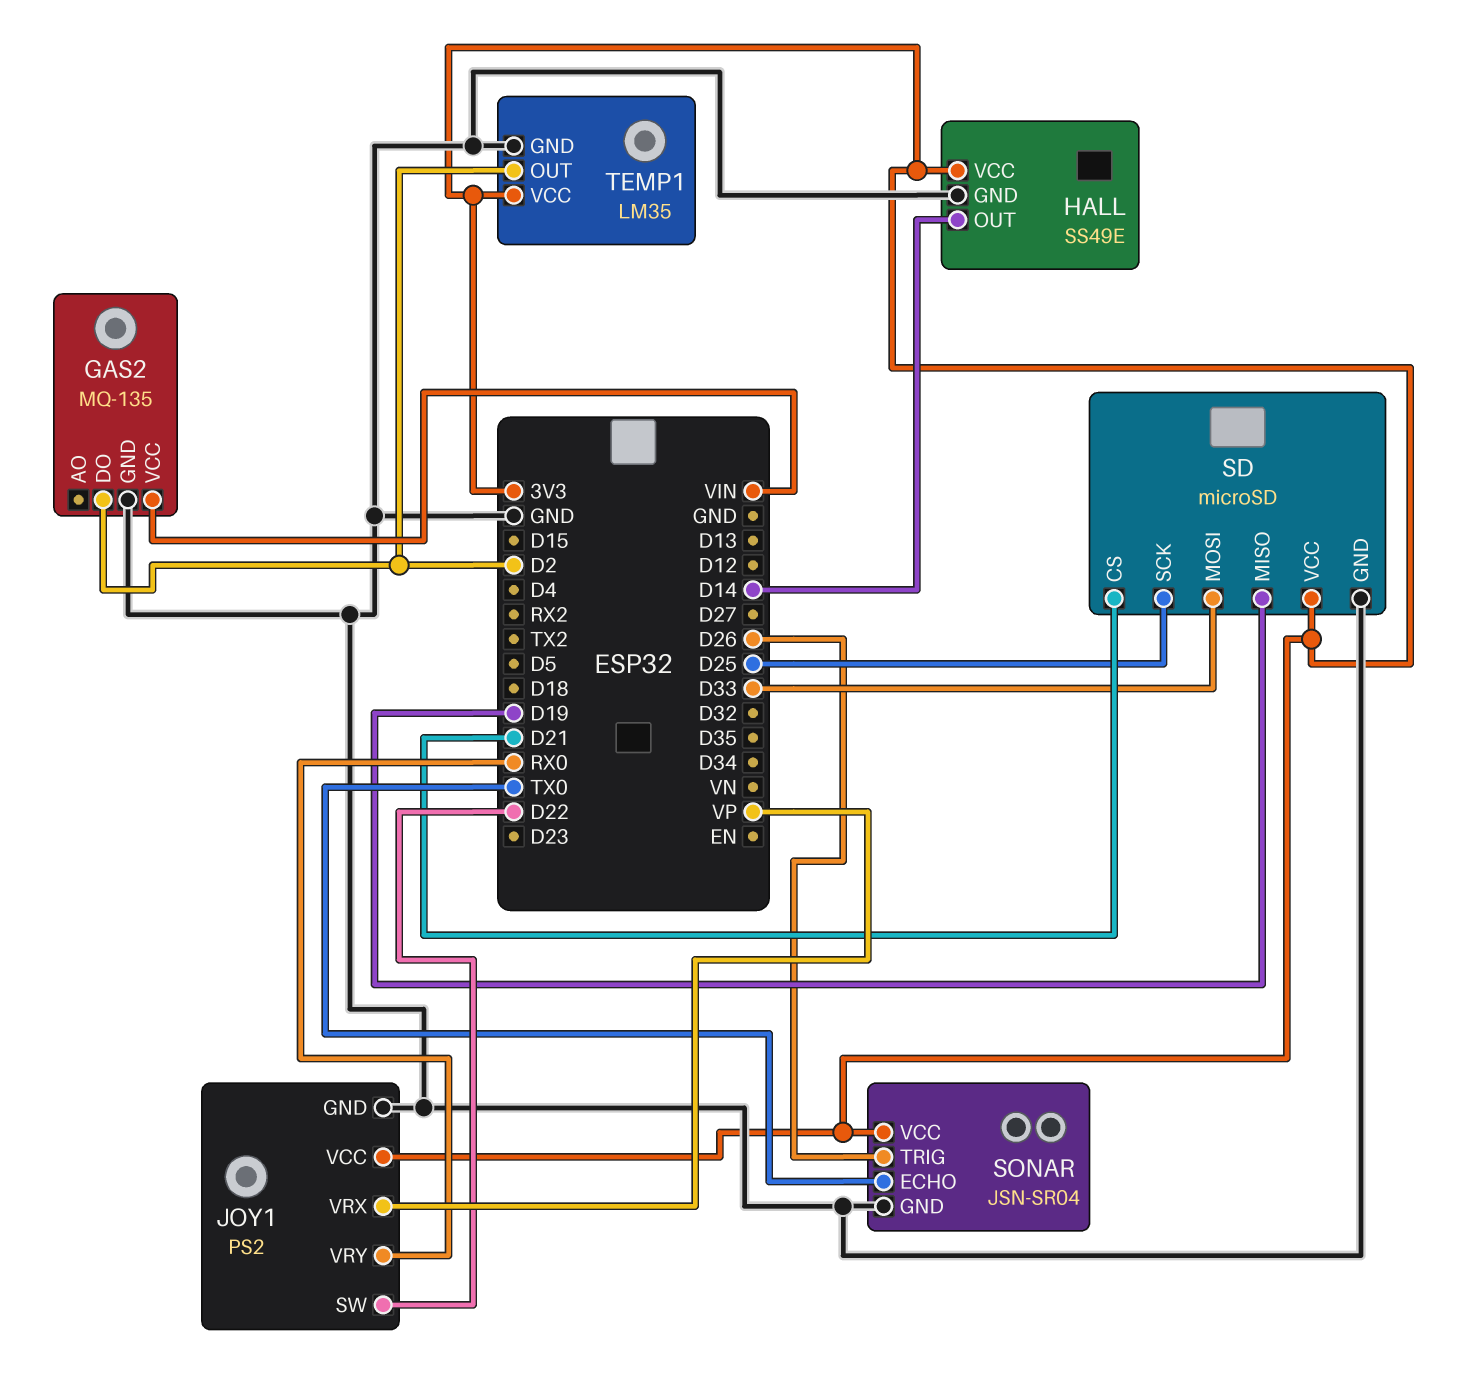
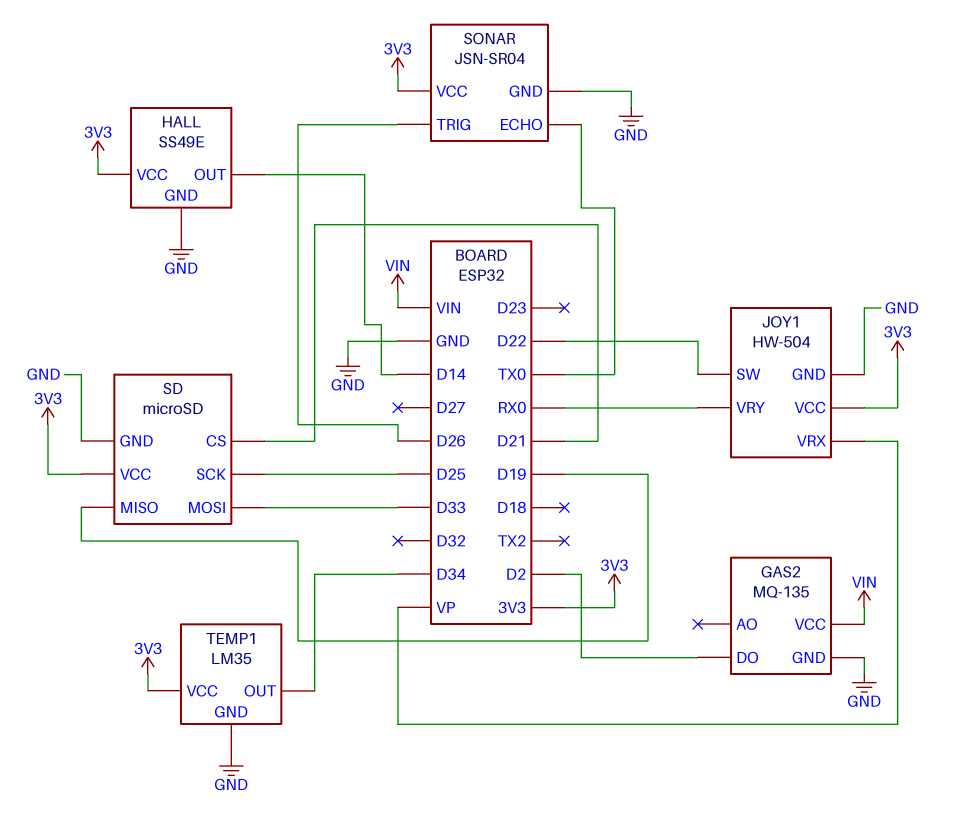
JOY1: PS2 -> HW-504
TEMP1 pin OUT: D2 -> D34

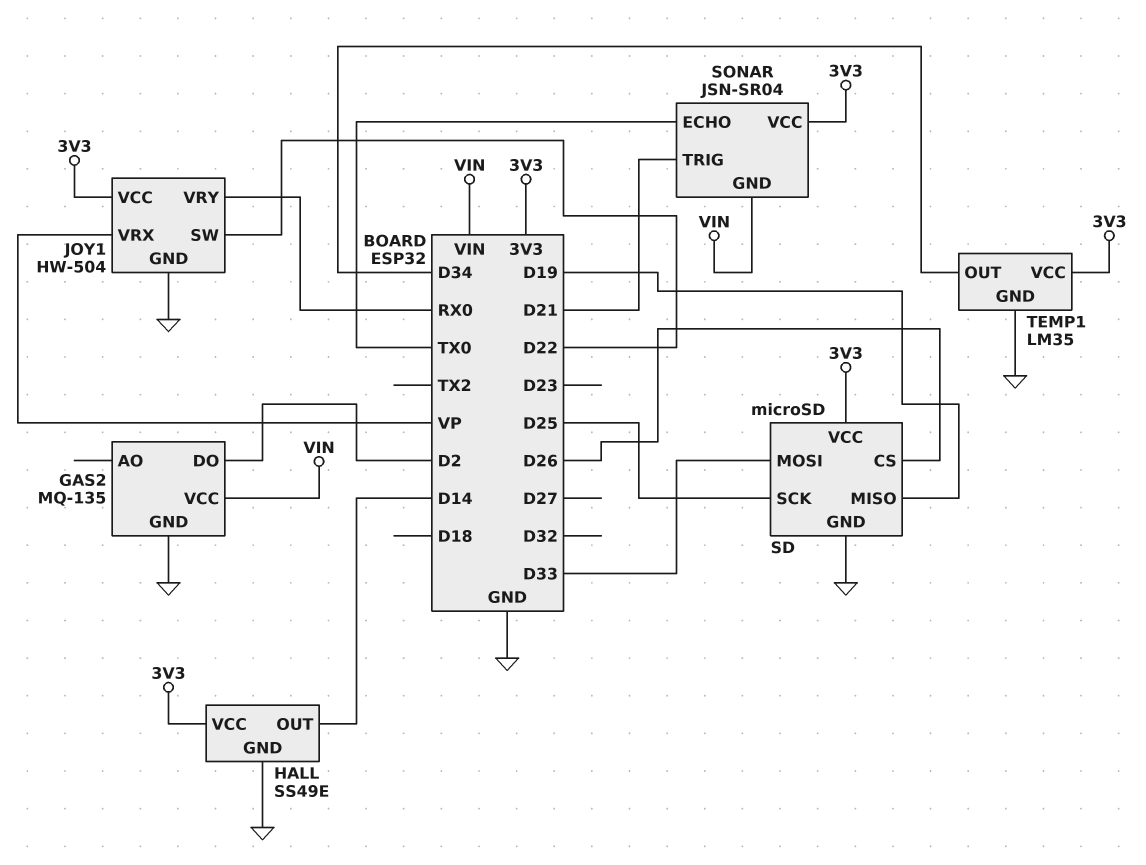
SD pin CS: D21 -> D26
SONAR pin GND: GND -> VIN
SONAR pin TRIG: D26 -> D21

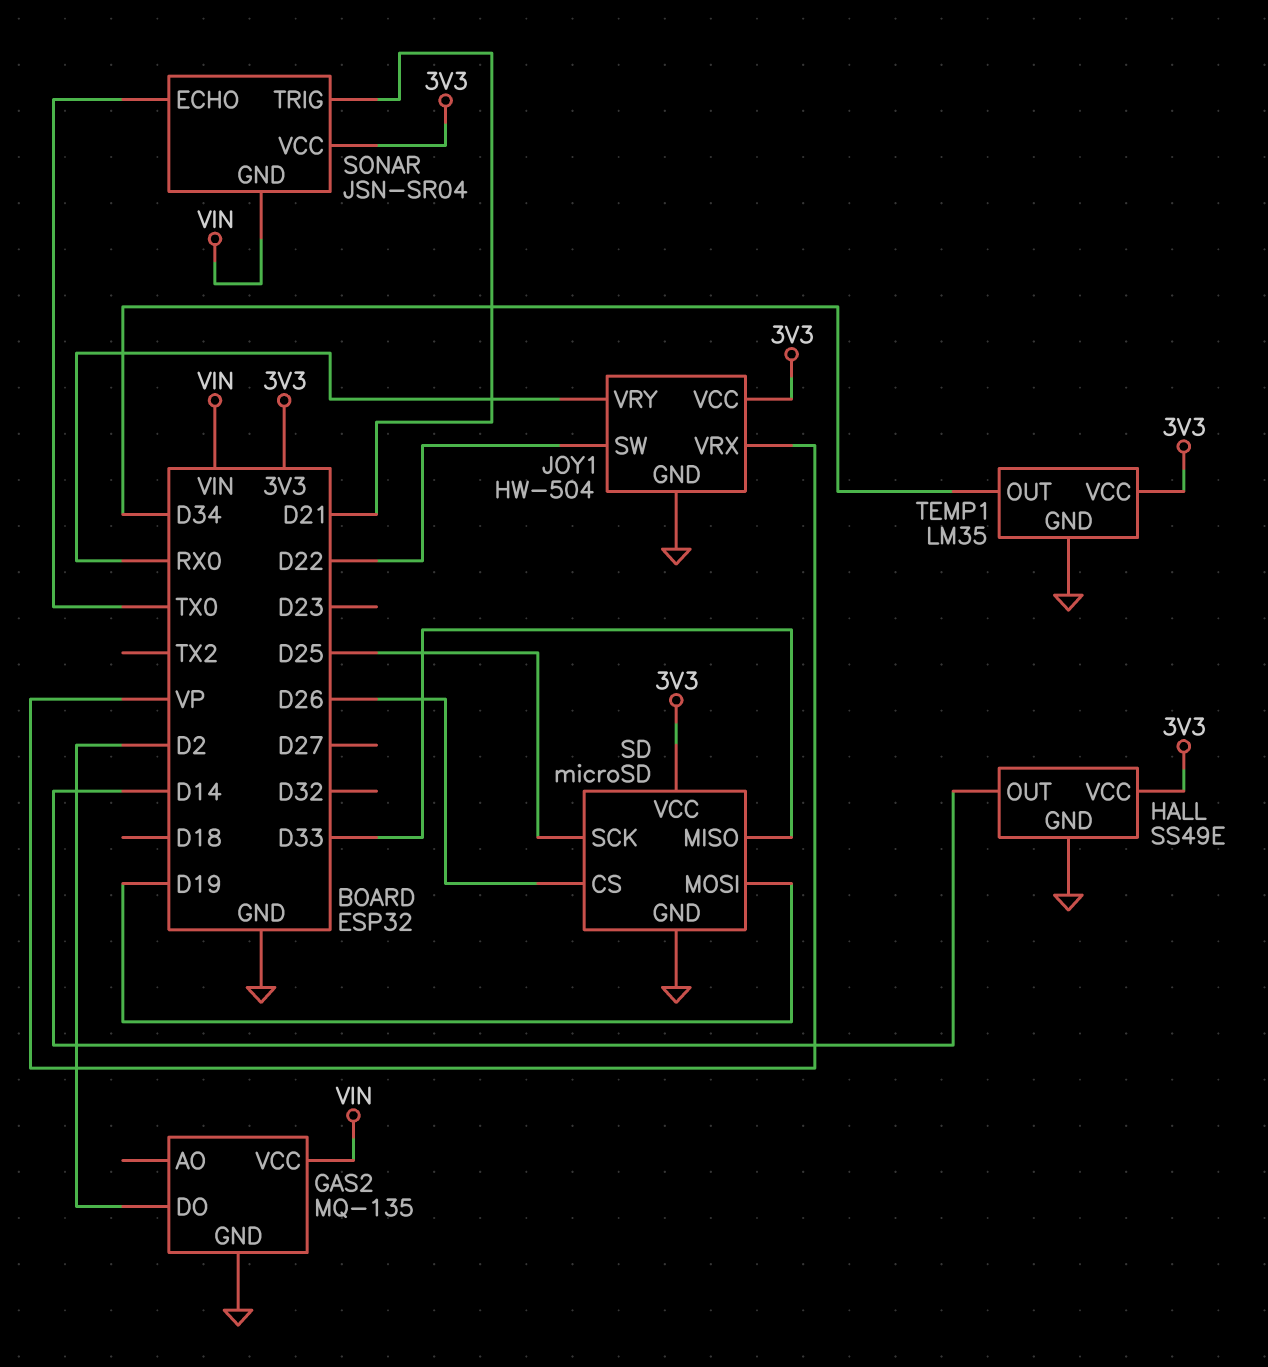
SD pin MISO: D19 -> D33
SD pin MOSI: D33 -> D19

